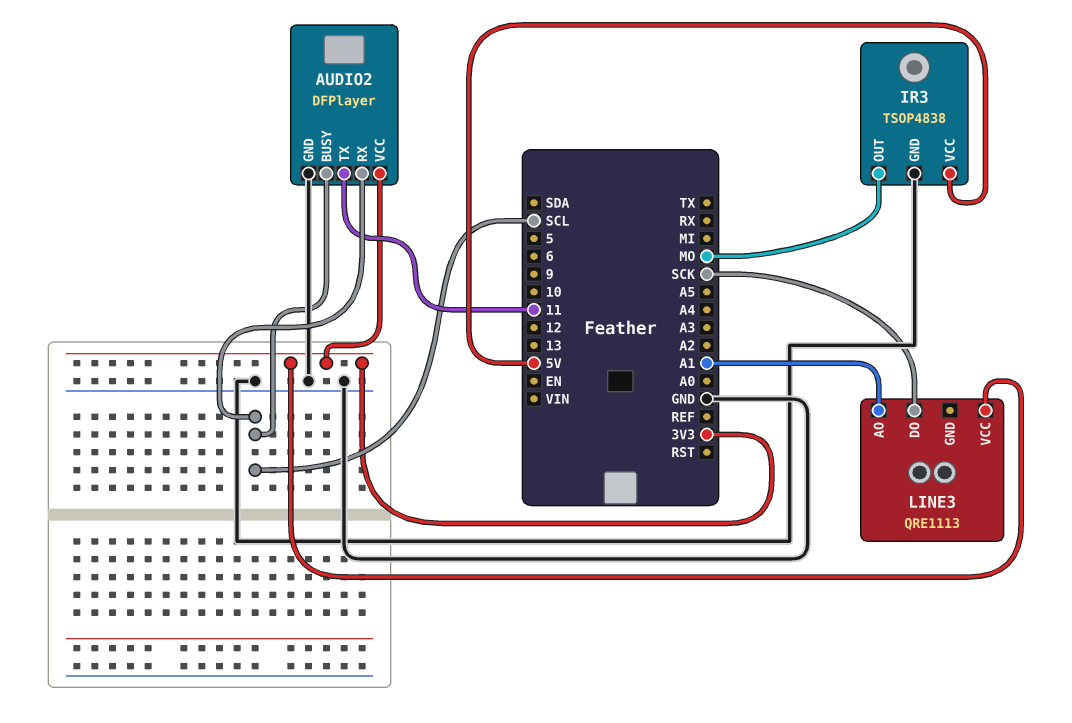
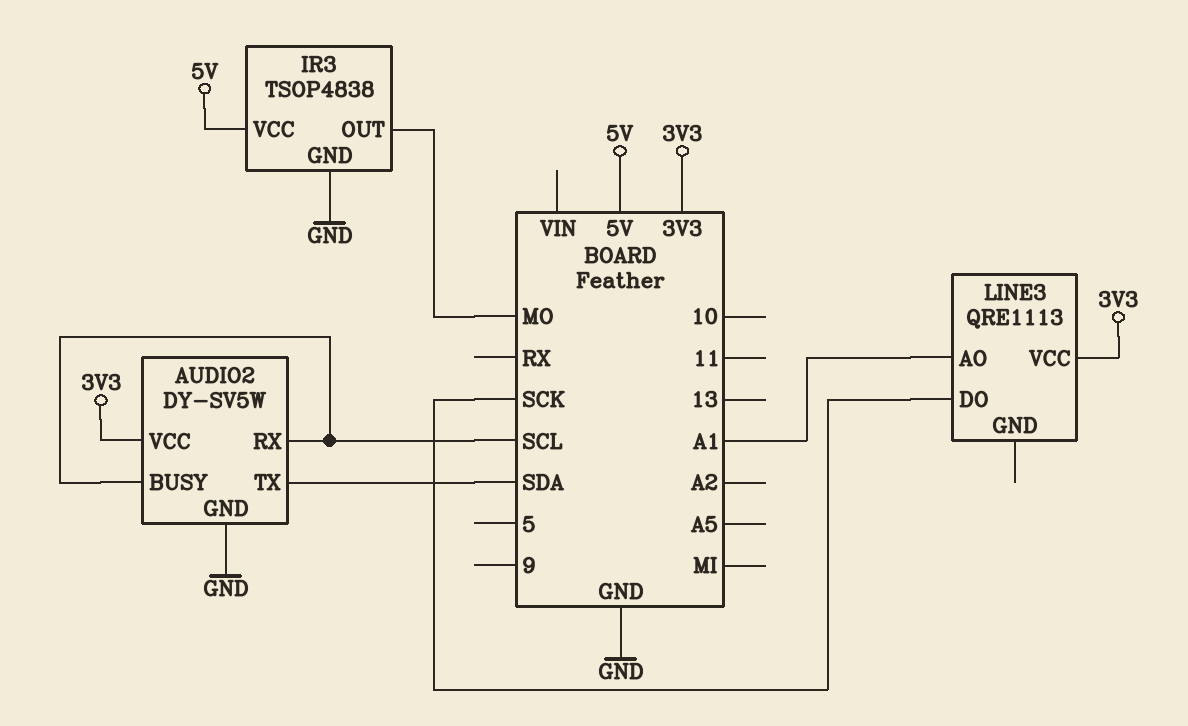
AUDIO2: DFPlayer -> DY-SV5W
AUDIO2 pin TX: 11 -> SDA

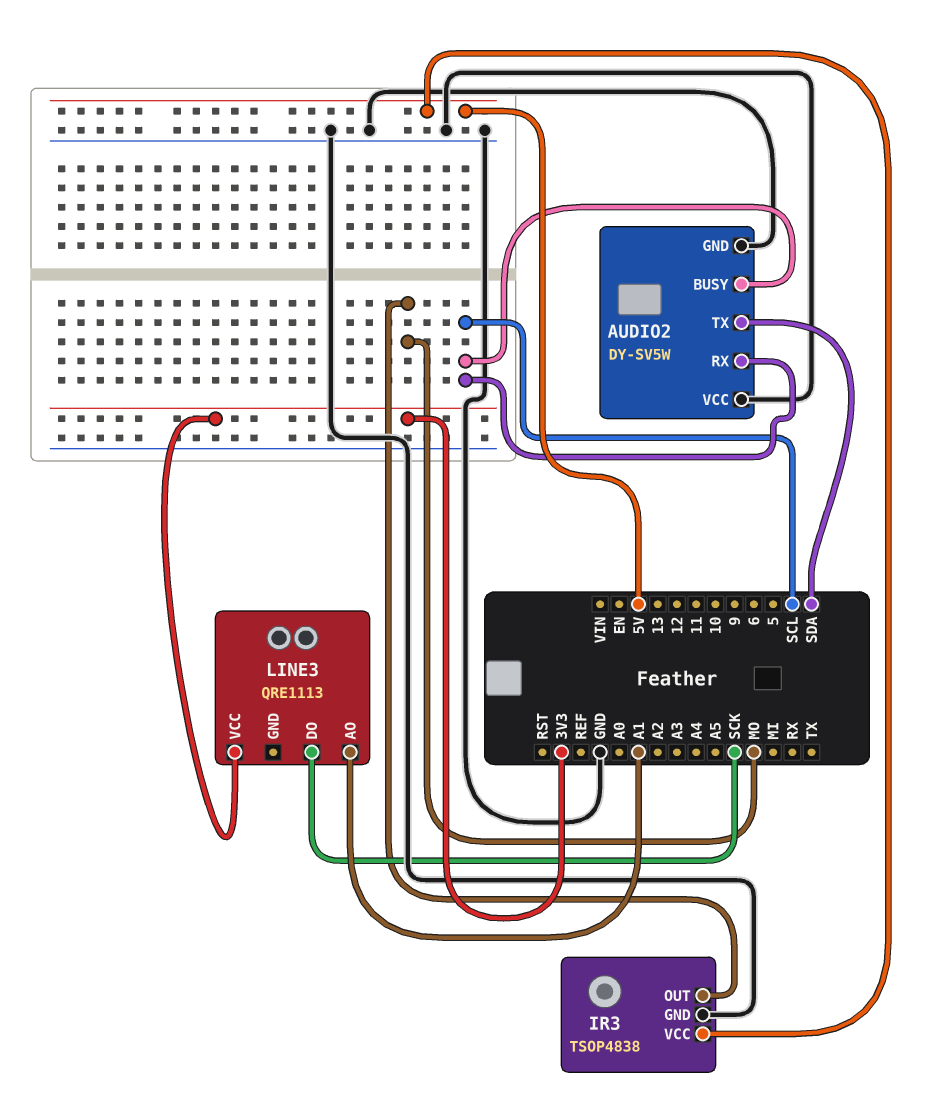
AUDIO2 pin VCC: 3V3 -> GND

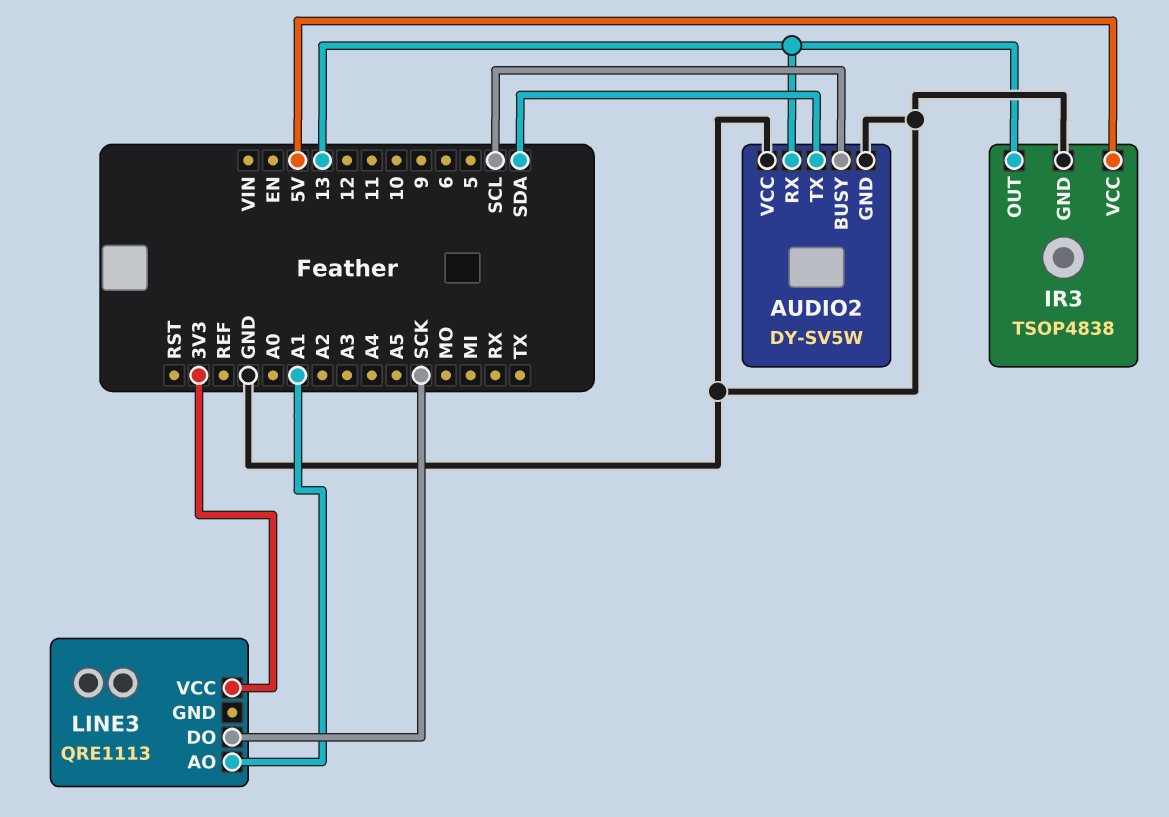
AUDIO2 pin RX: SCL -> 13
IR3 pin OUT: MO -> 13

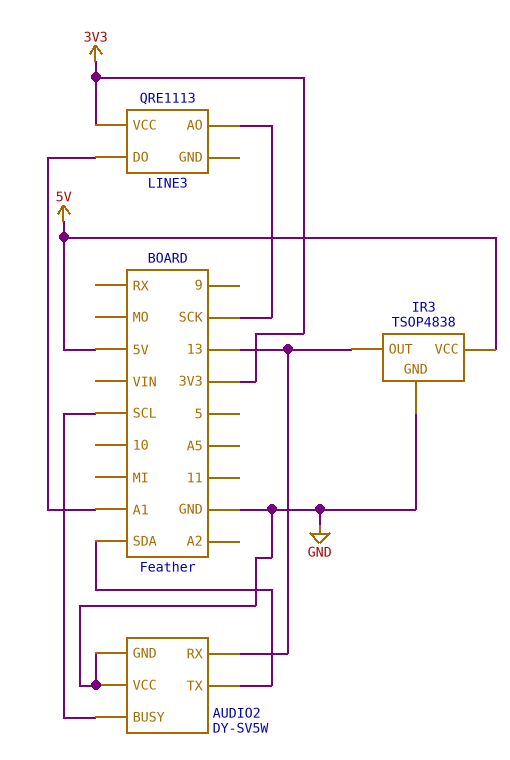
LINE3 pin AO: A1 -> SCK
LINE3 pin DO: SCK -> A1

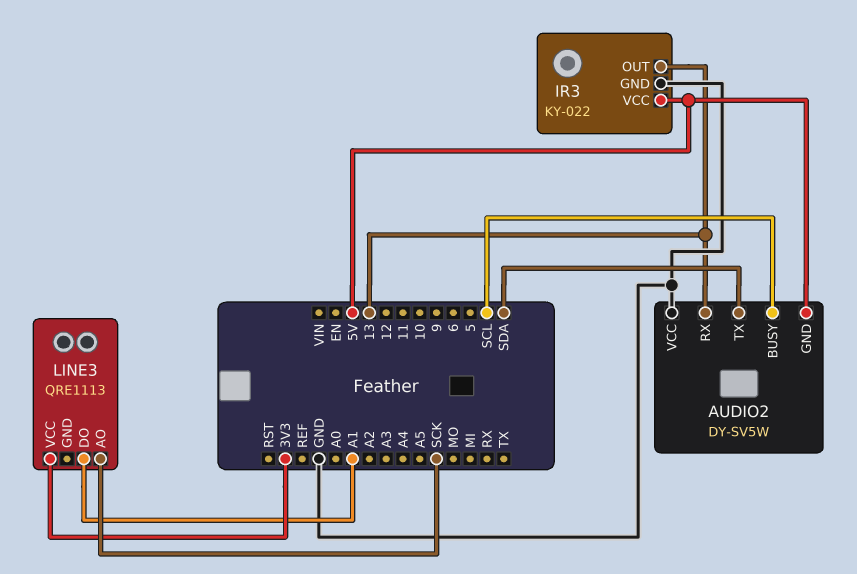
AUDIO2 pin GND: GND -> 5V
IR3: TSOP4838 -> KY-022

